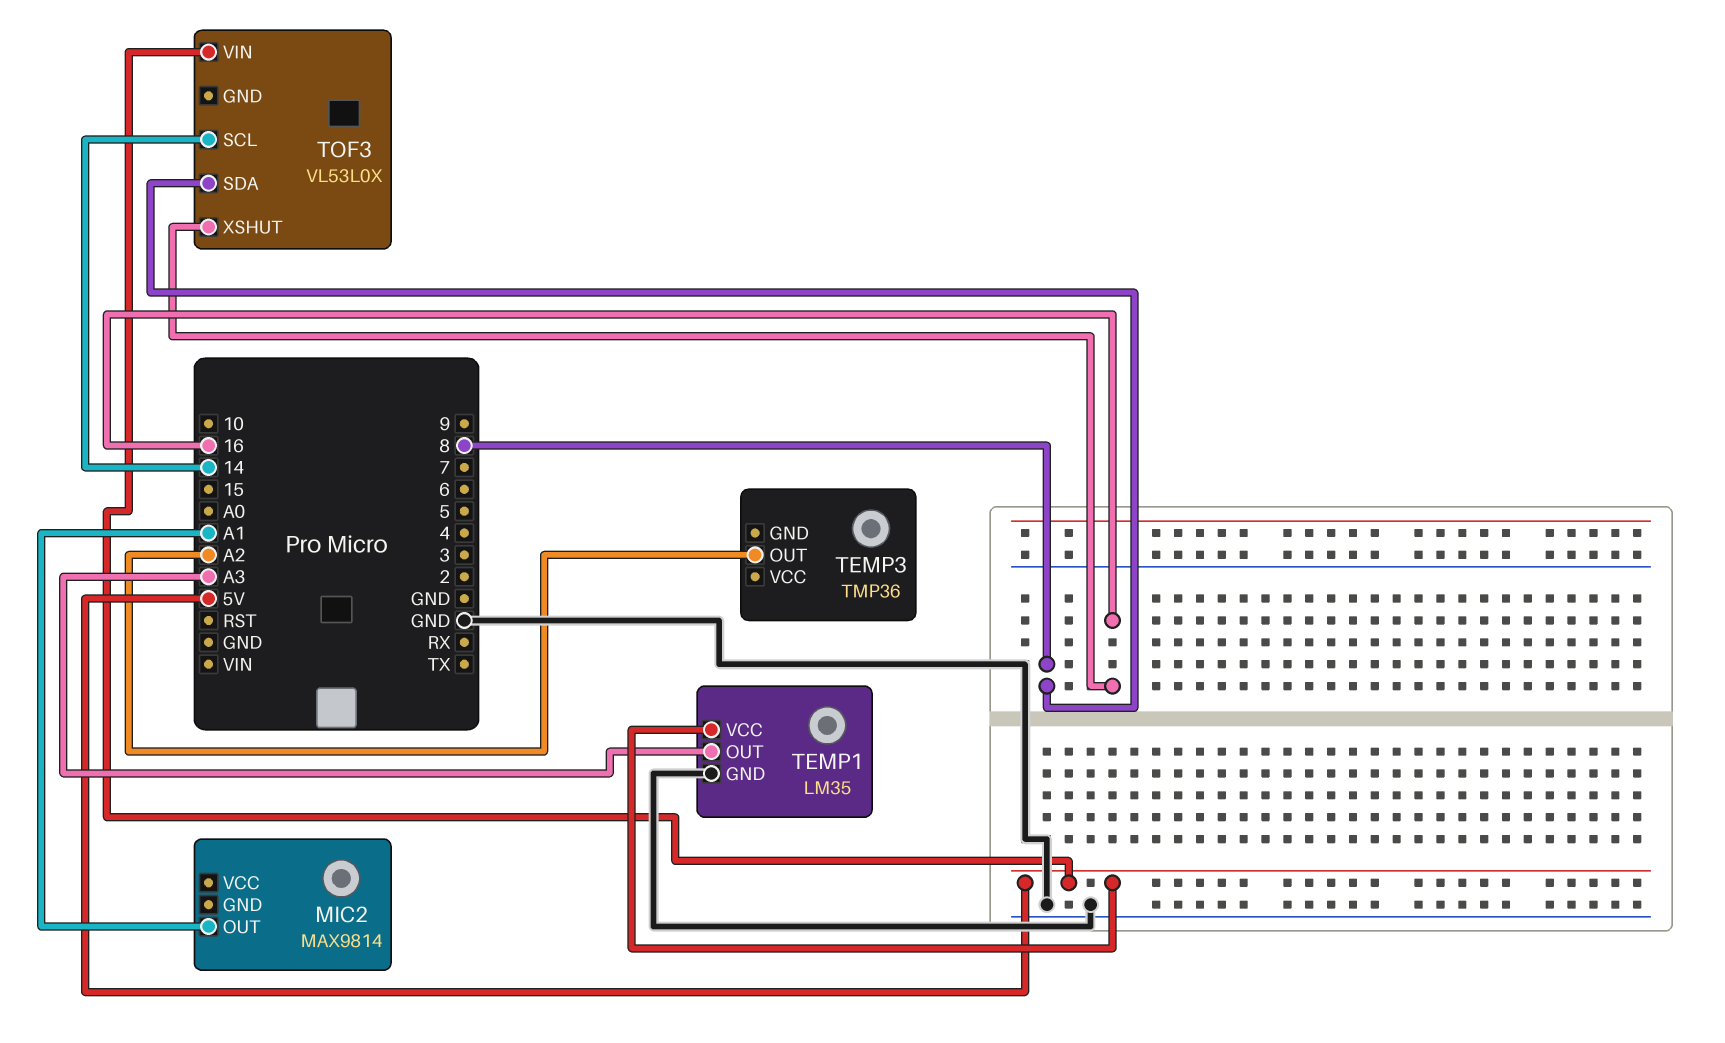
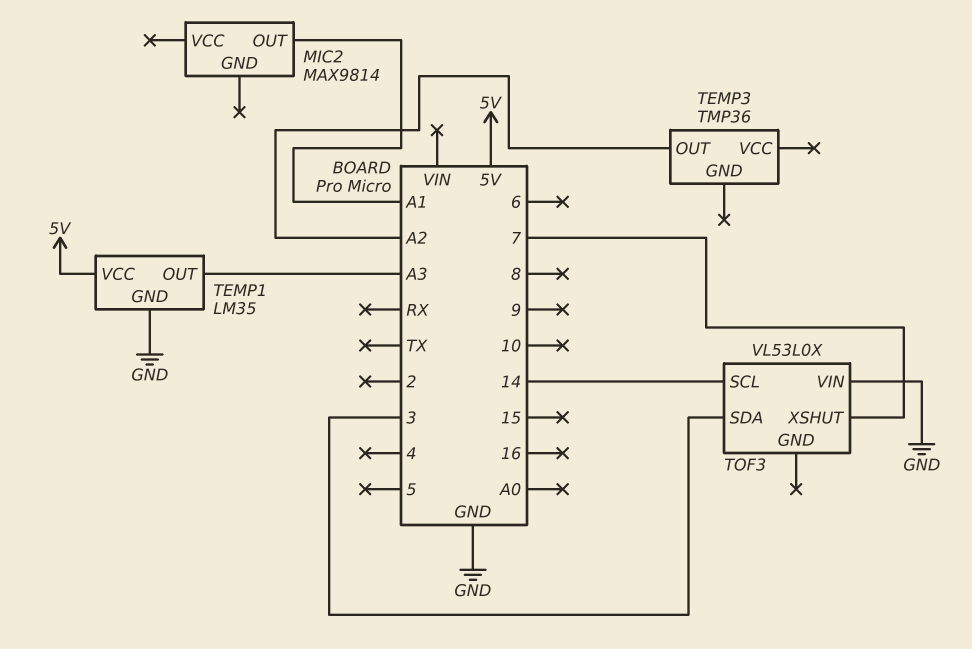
TOF3 pin SDA: 8 -> 3
TOF3 pin VIN: 5V -> GND
TOF3 pin XSHUT: 16 -> 7

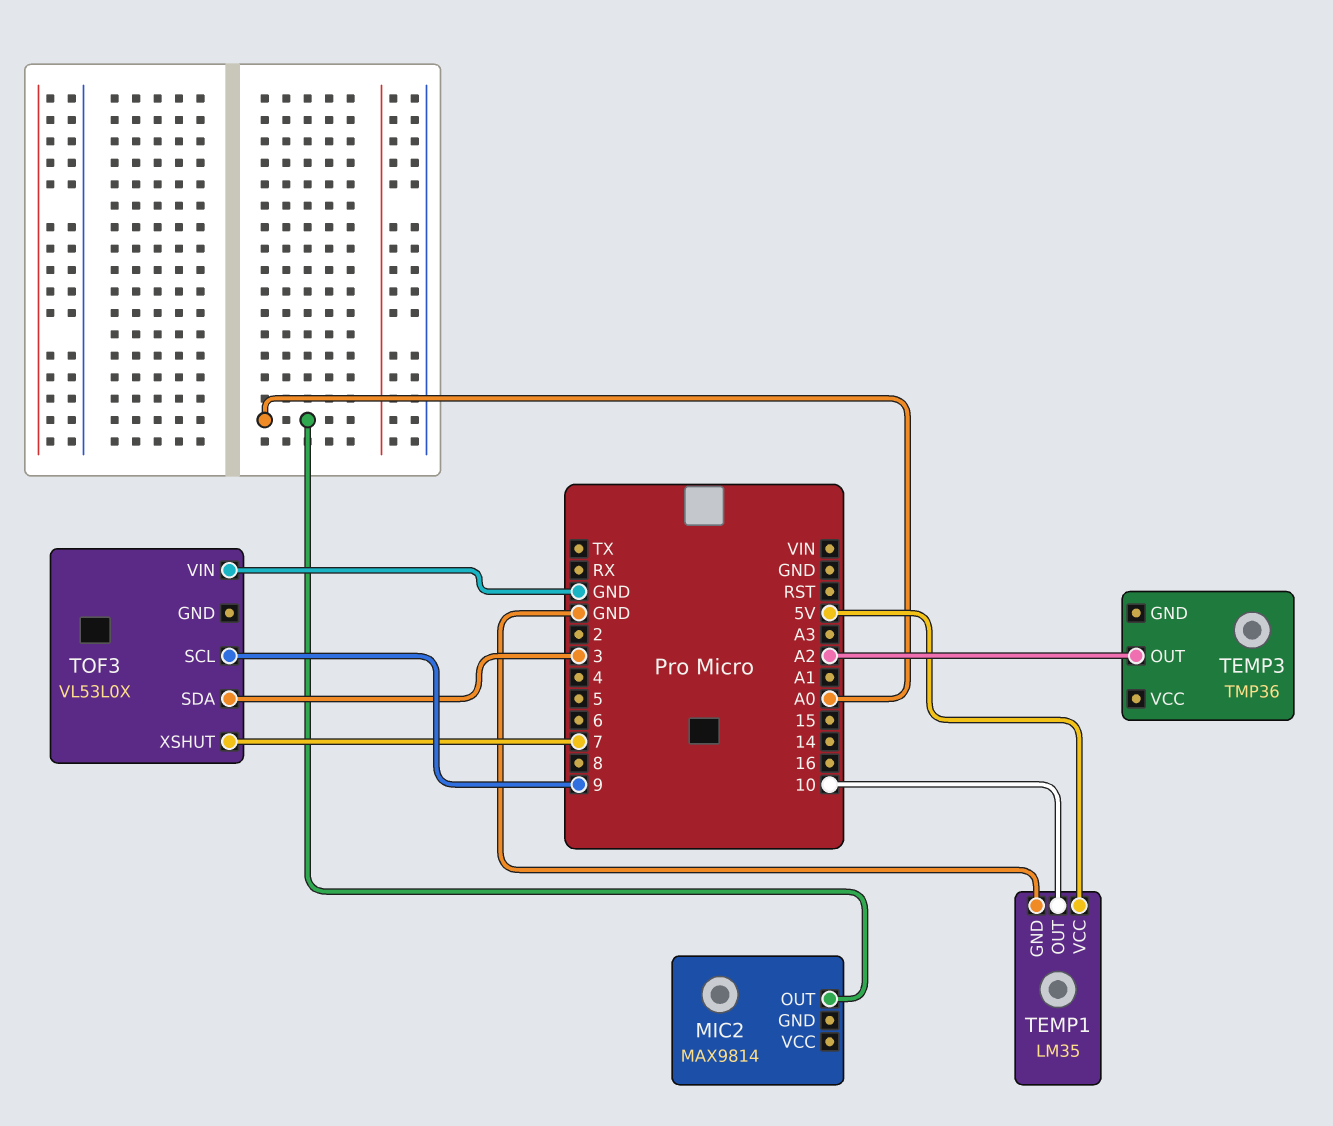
MIC2 pin OUT: A1 -> A0
TEMP1 pin OUT: A3 -> 10
TOF3 pin SCL: 14 -> 9

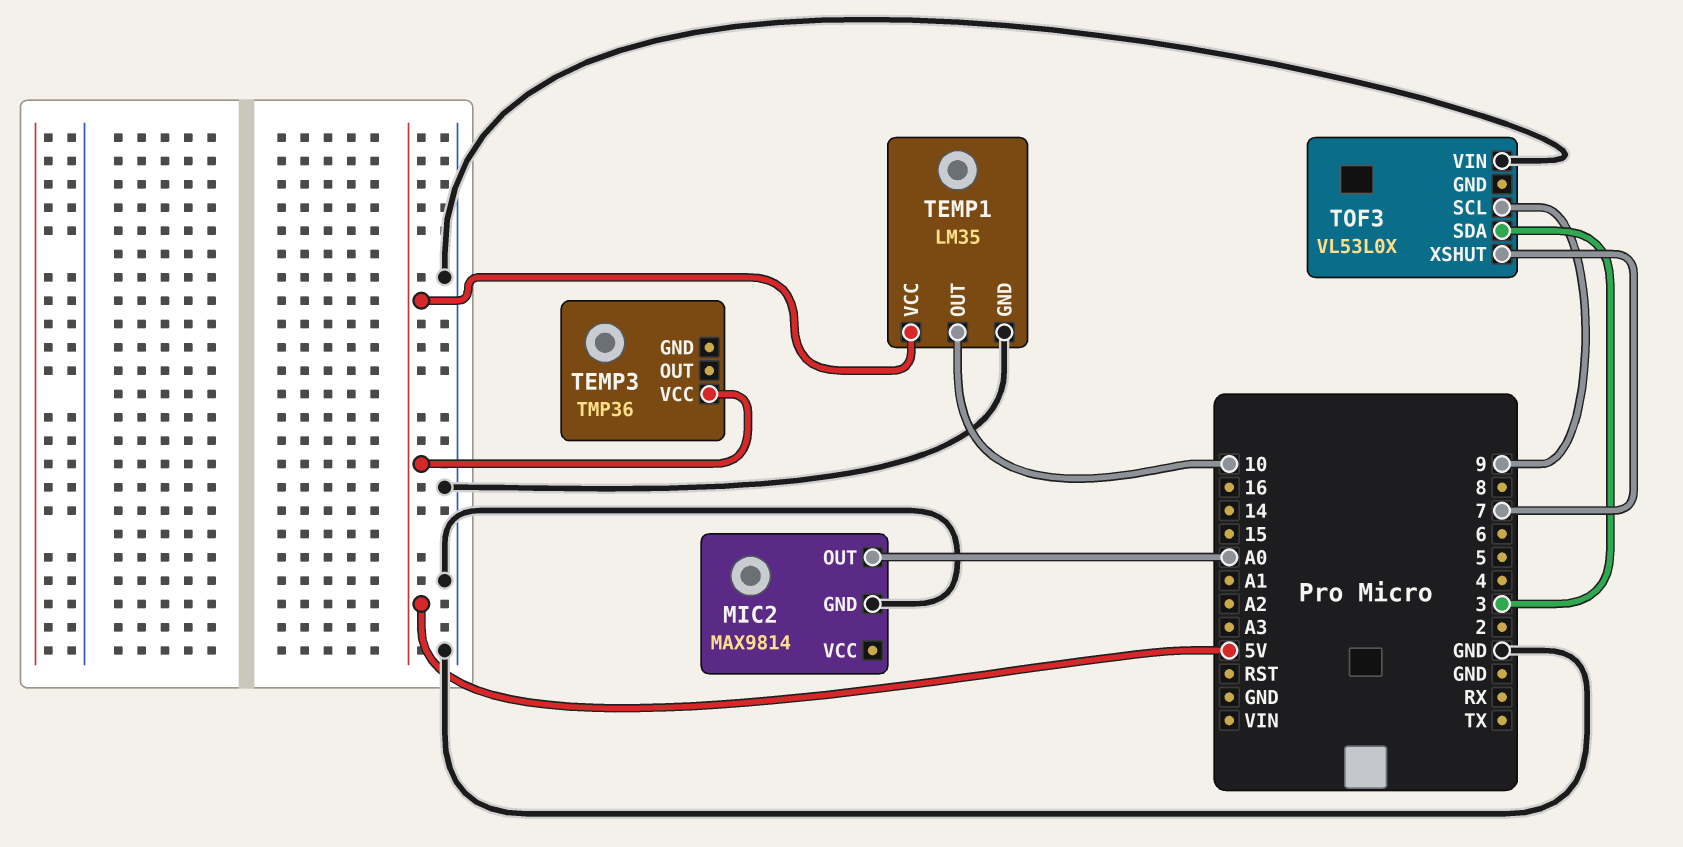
MIC2 pin GND: none -> GND
TEMP3 pin OUT: A2 -> none
TEMP3 pin VCC: none -> 5V

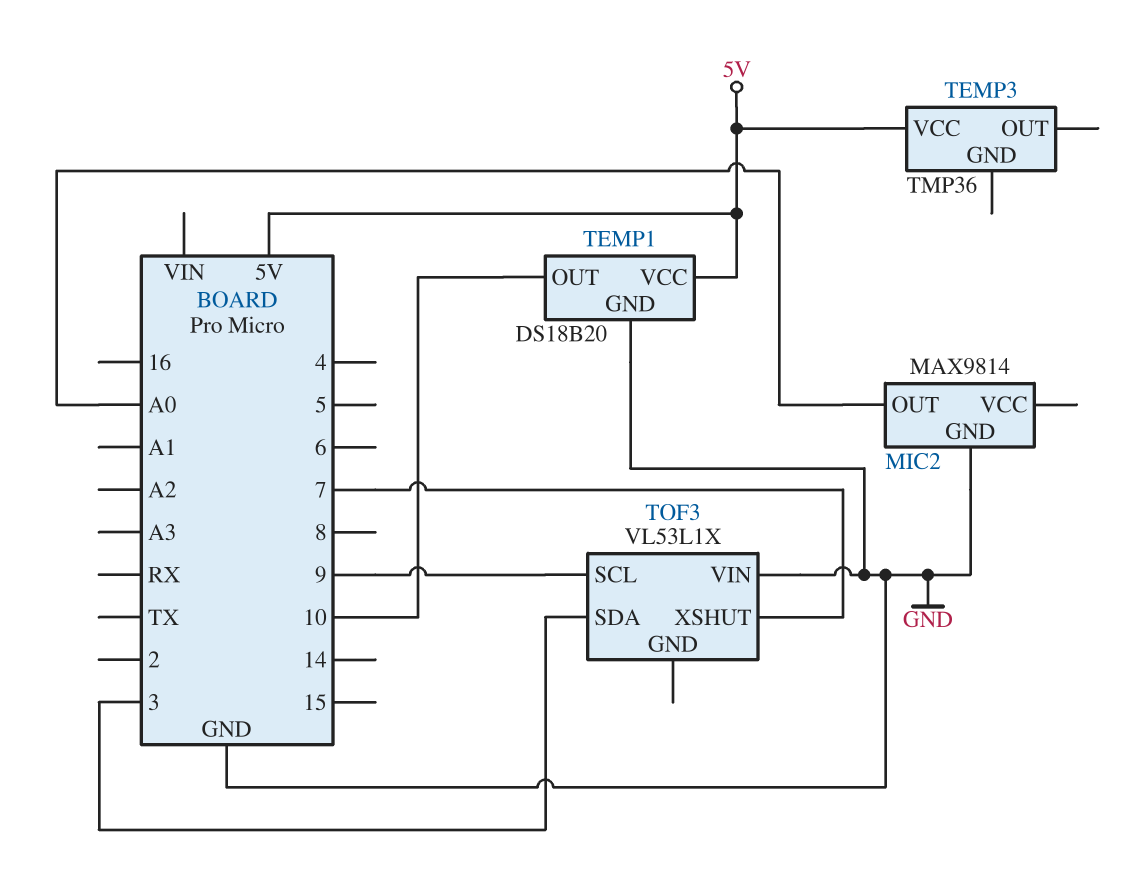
TEMP1: LM35 -> DS18B20
TOF3: VL53L0X -> VL53L1X

